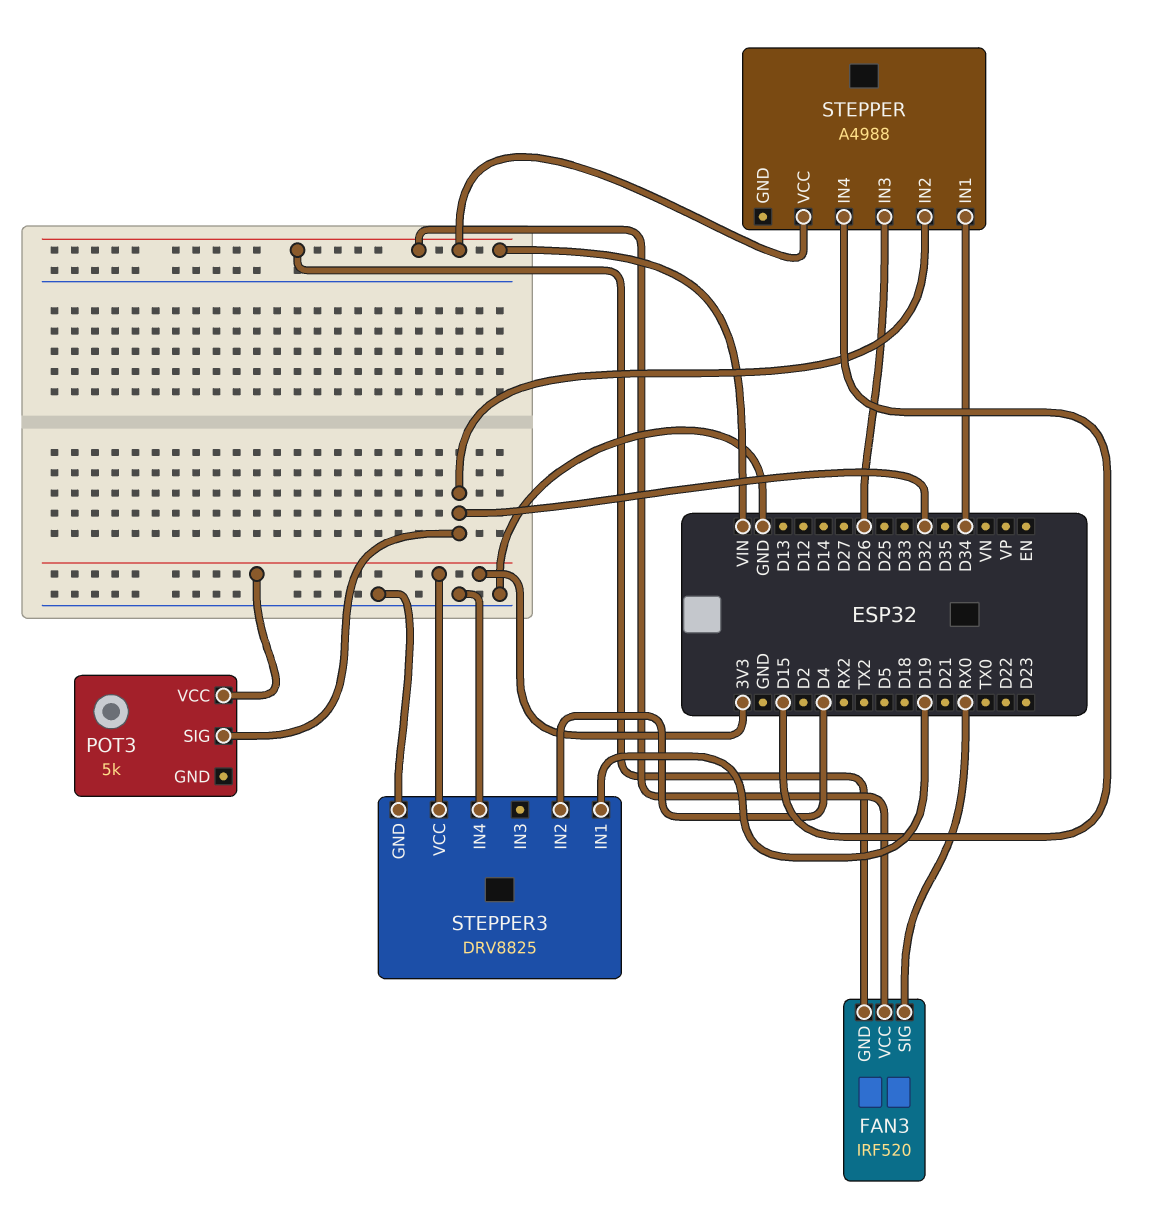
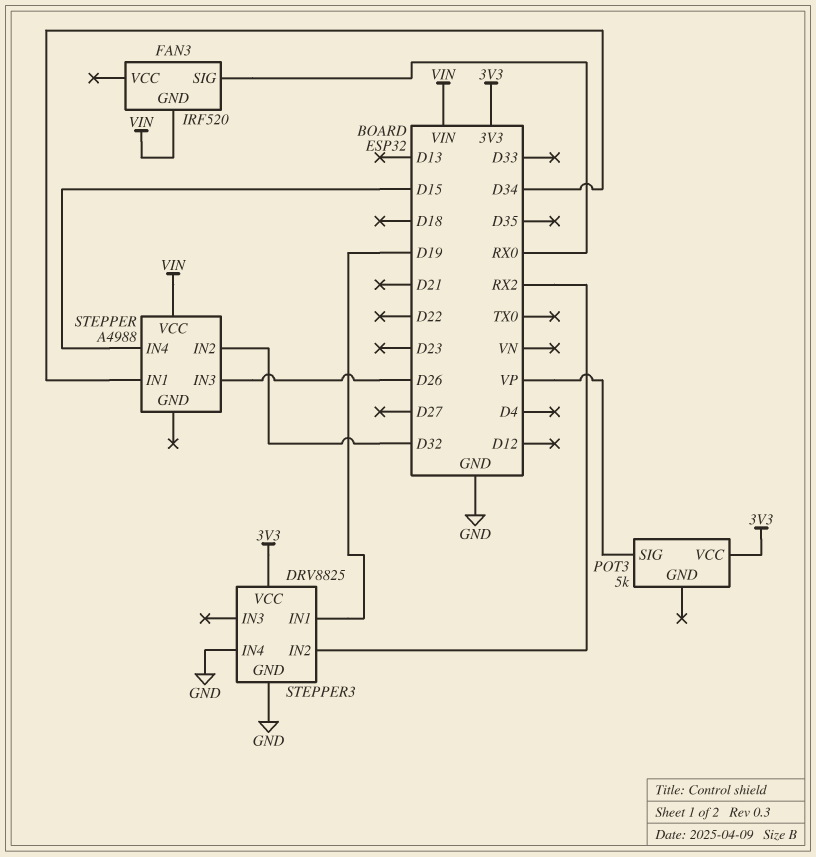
FAN3 pin VCC: VIN -> none
POT3 pin SIG: D32 -> VP
STEPPER3 pin IN2: D4 -> RX2

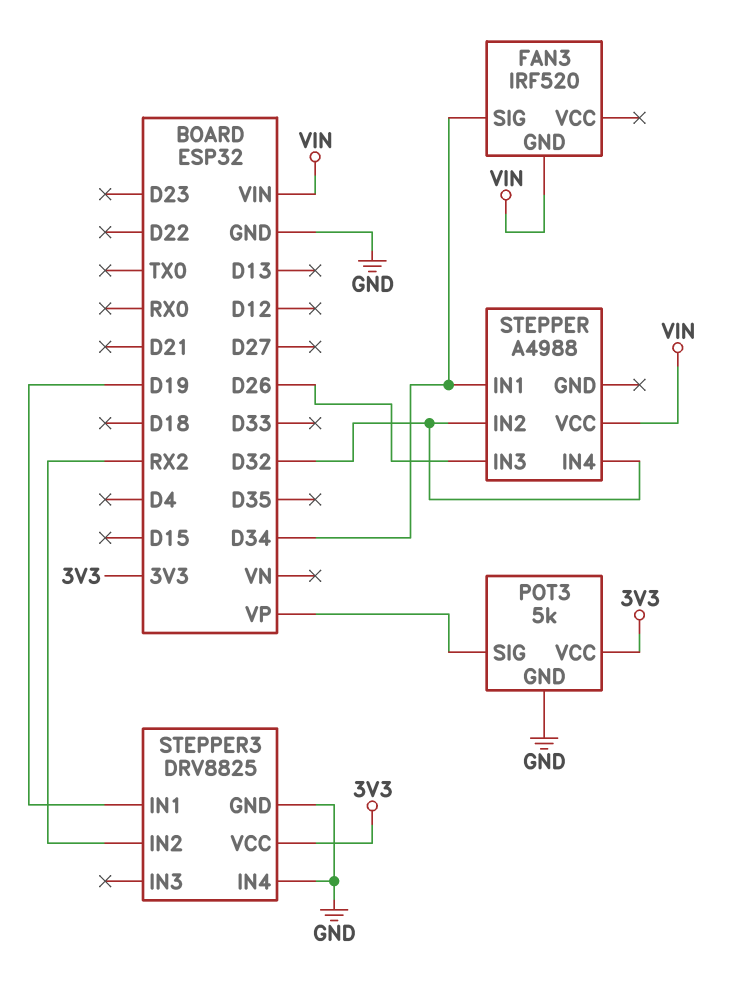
FAN3 pin SIG: RX0 -> D34
POT3 pin GND: none -> GND
STEPPER pin IN4: D15 -> D32

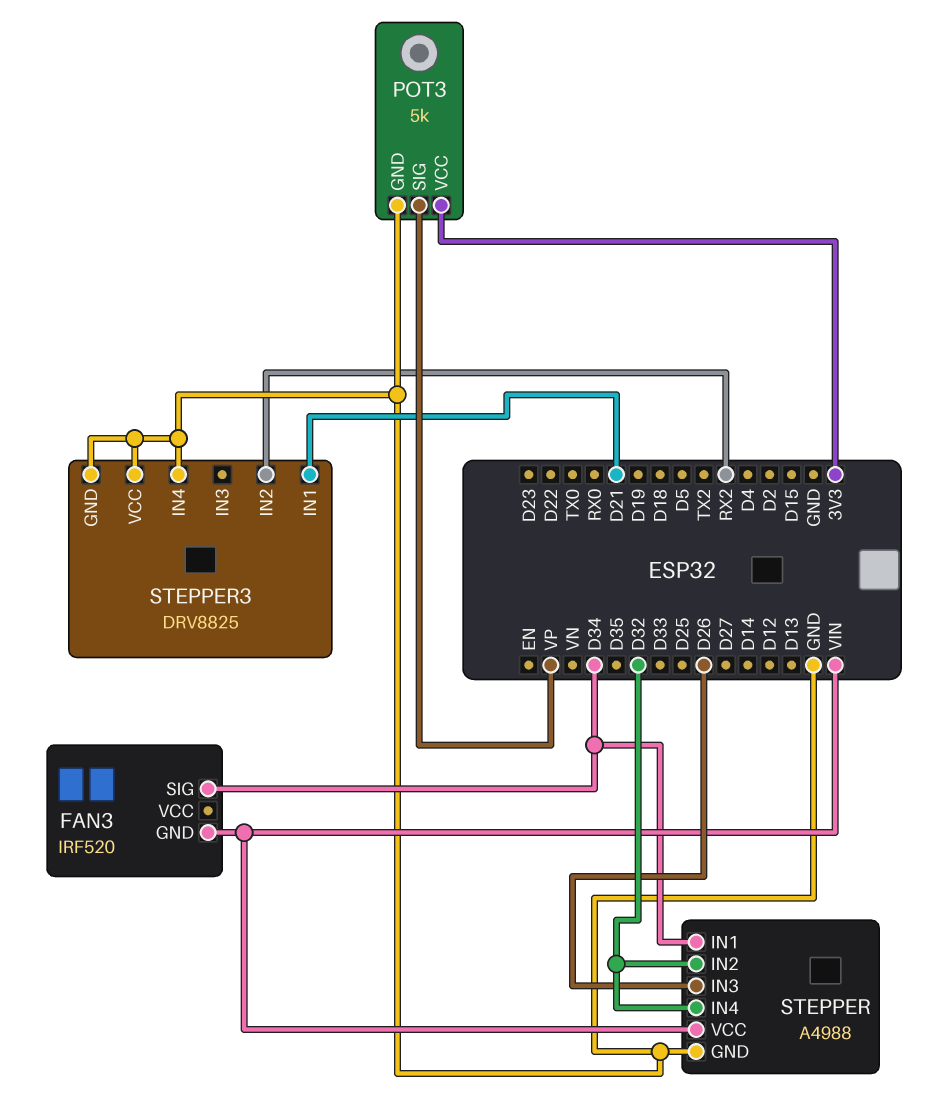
STEPPER pin GND: none -> GND
STEPPER3 pin IN1: D19 -> D21
STEPPER3 pin VCC: 3V3 -> GND

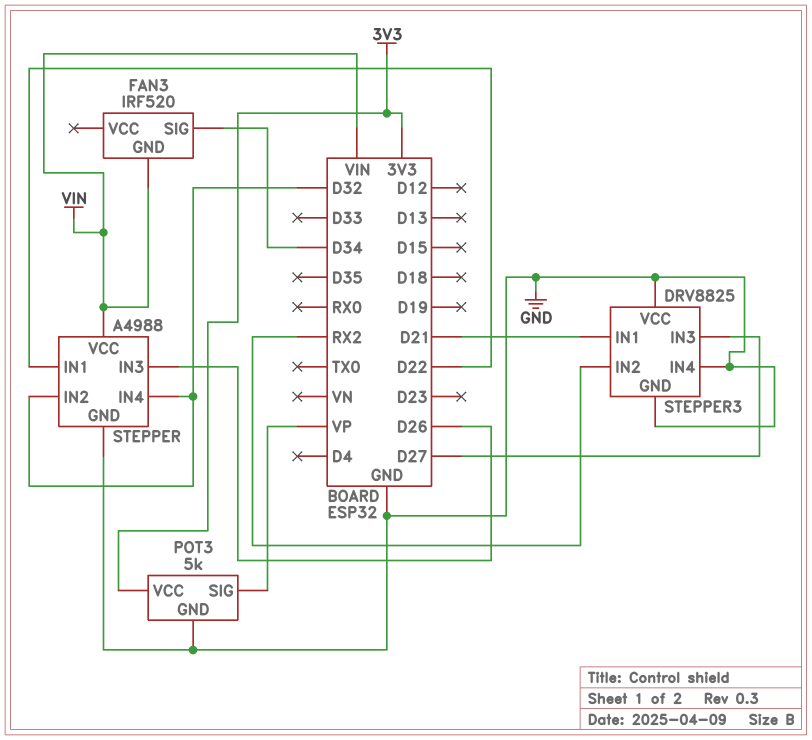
STEPPER pin IN1: D34 -> D22
STEPPER3 pin IN3: none -> D27

